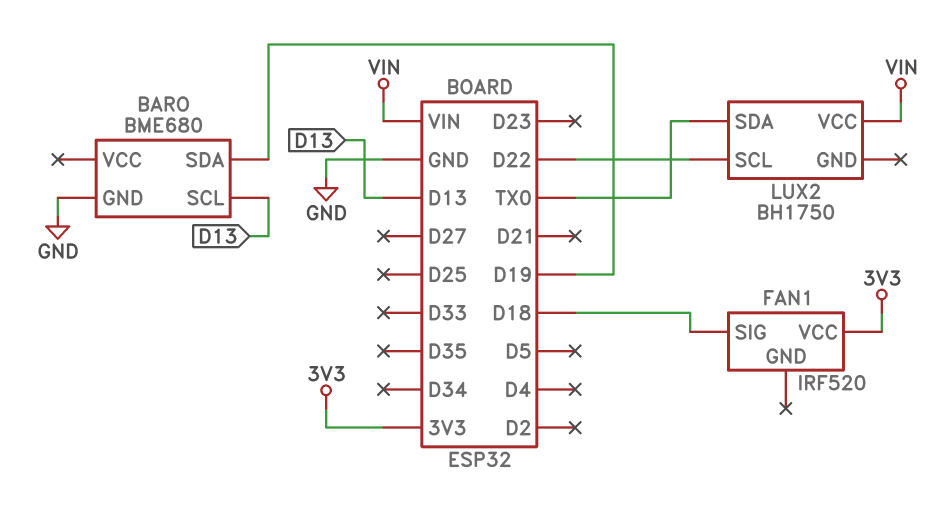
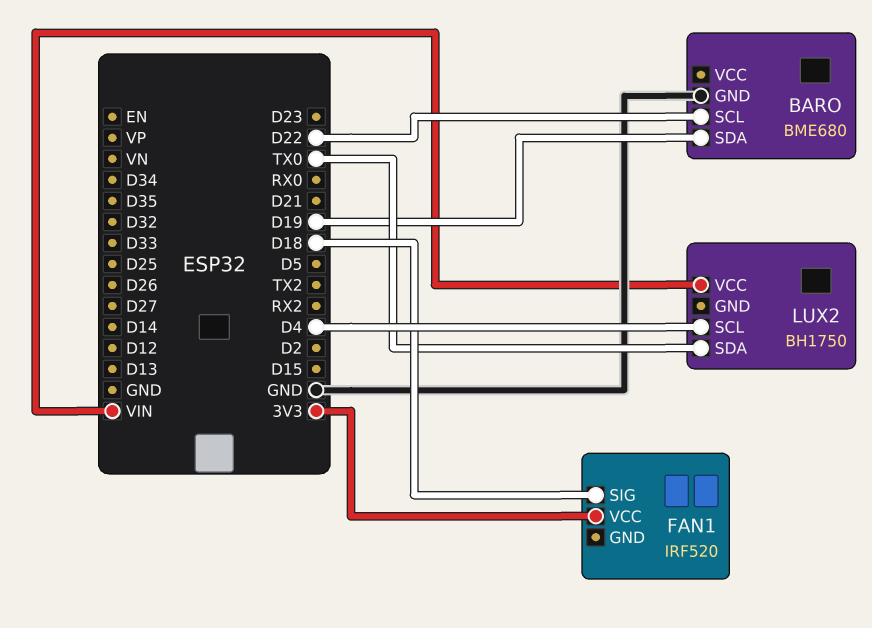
BARO pin SCL: D13 -> D22
LUX2 pin SCL: D22 -> D4

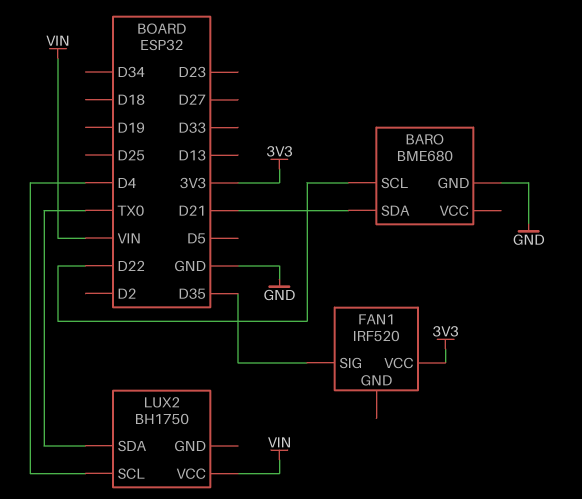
BARO pin SDA: D19 -> D21
FAN1 pin SIG: D18 -> D35

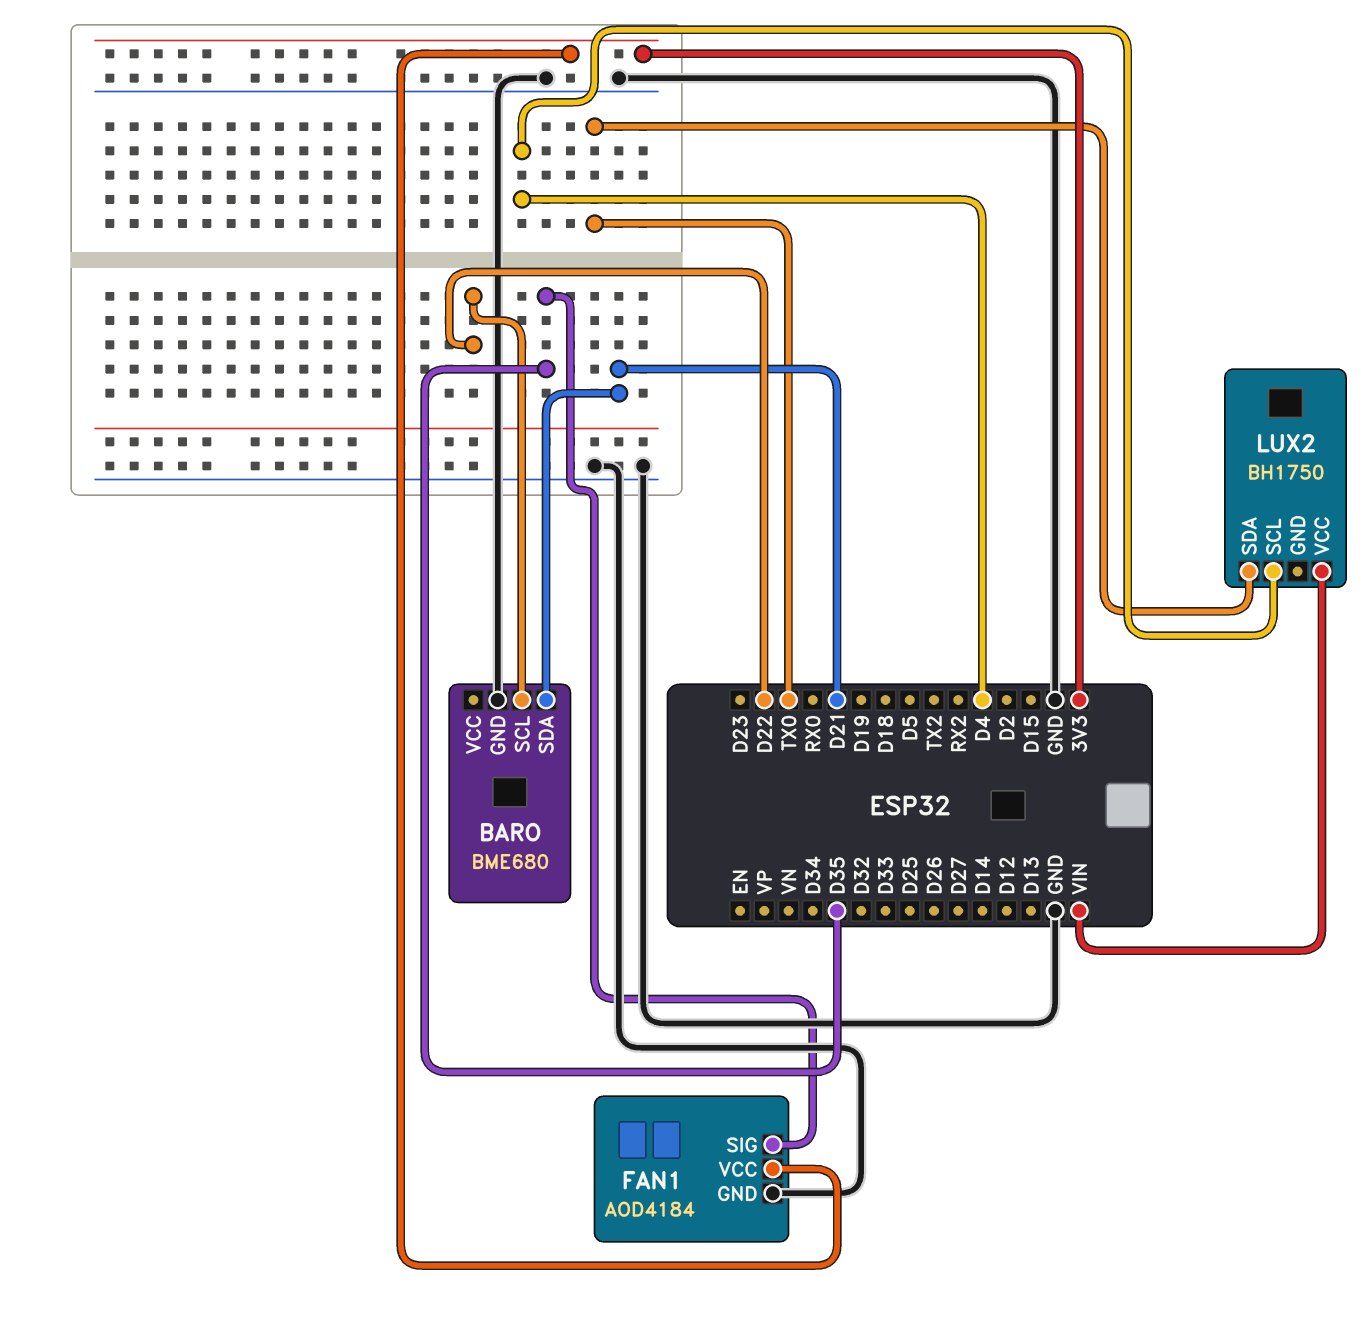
FAN1: IRF520 -> AOD4184
FAN1 pin GND: none -> GND

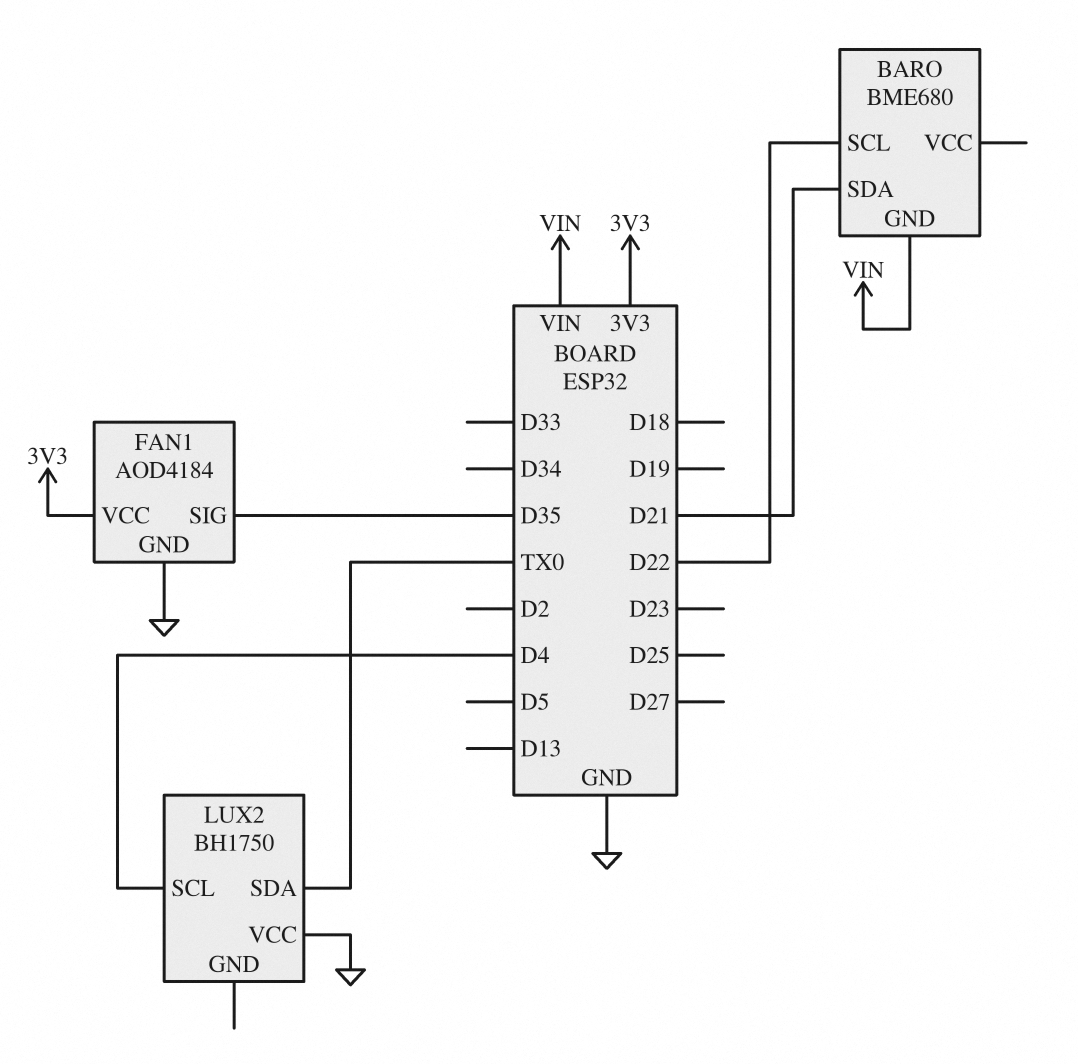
BARO pin GND: GND -> VIN
LUX2 pin VCC: VIN -> GND

